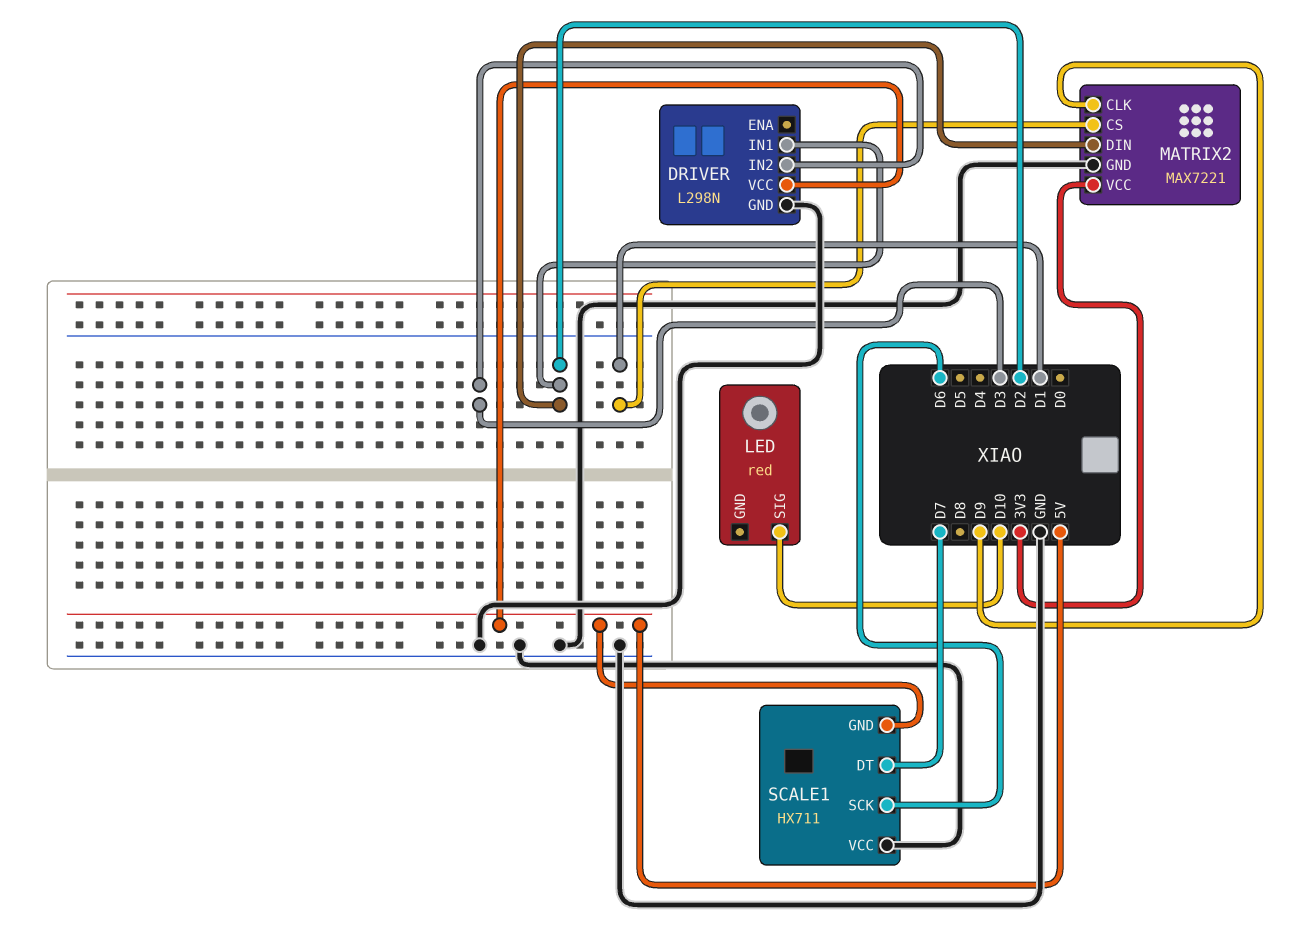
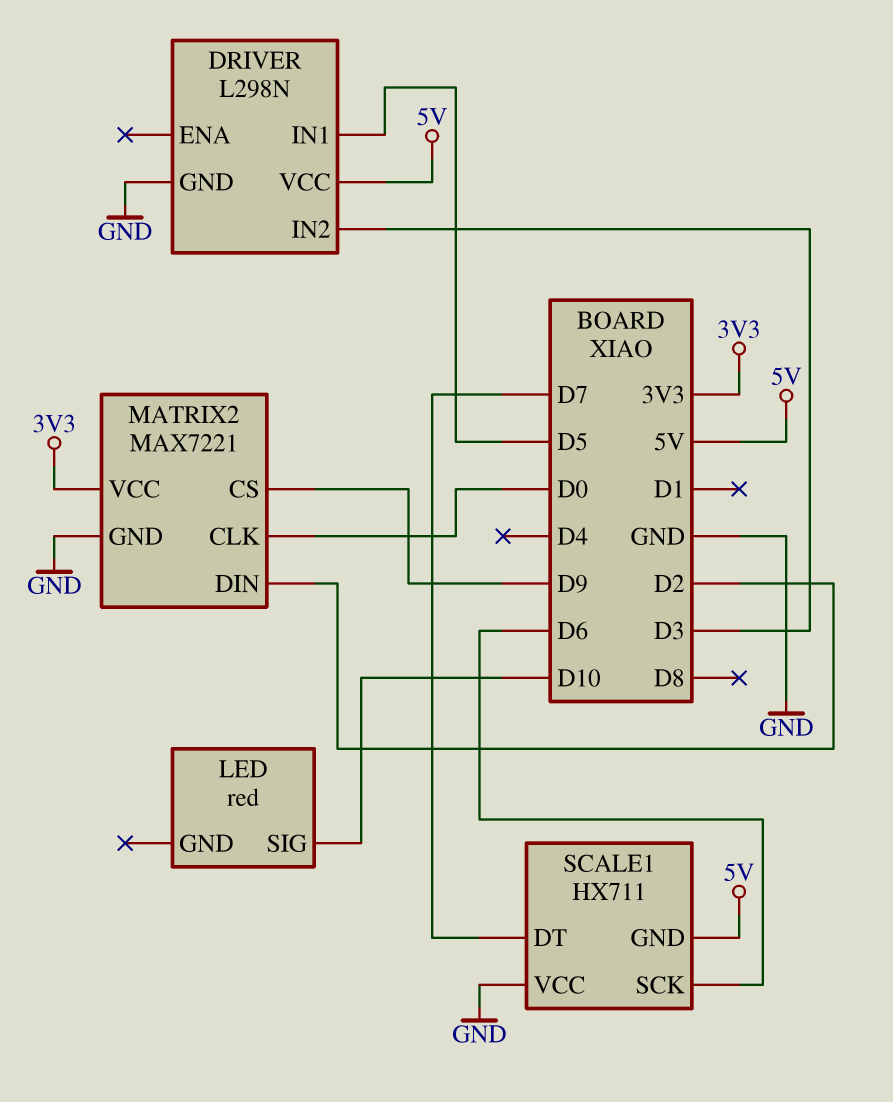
DRIVER pin IN1: D2 -> D5
MATRIX2 pin CLK: D9 -> D0
MATRIX2 pin CS: D1 -> D9

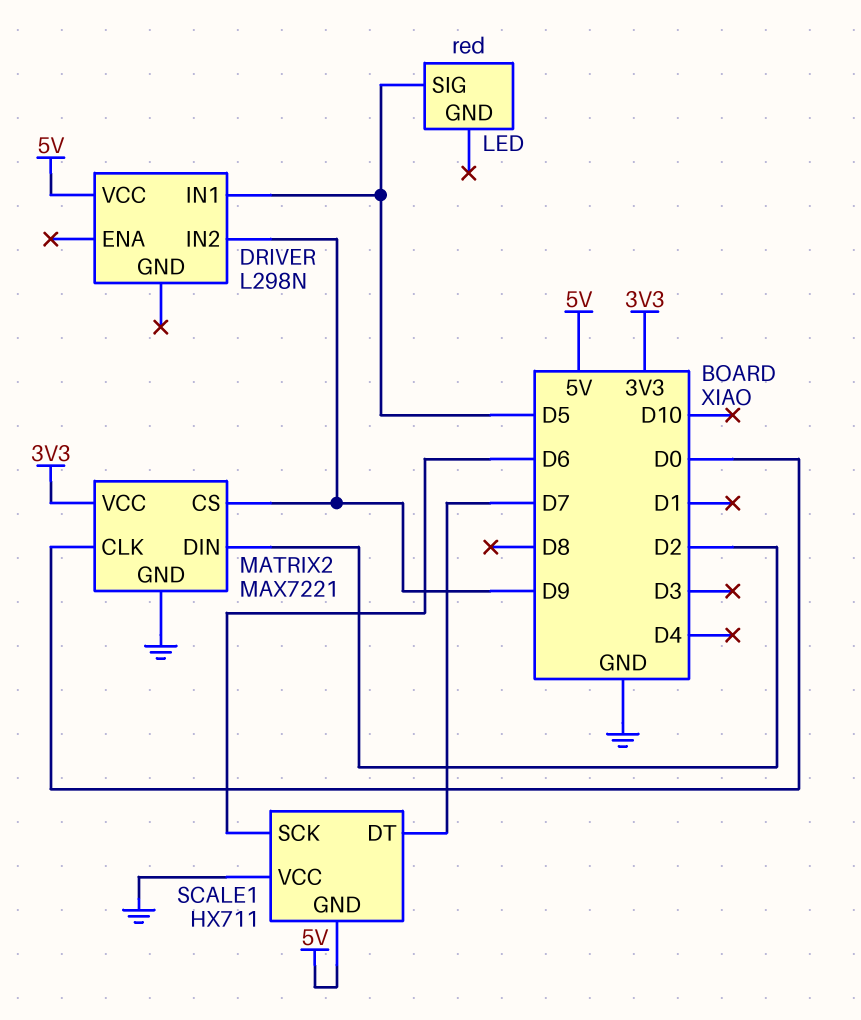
DRIVER pin GND: GND -> none
DRIVER pin IN2: D3 -> D9
LED pin SIG: D10 -> D5

